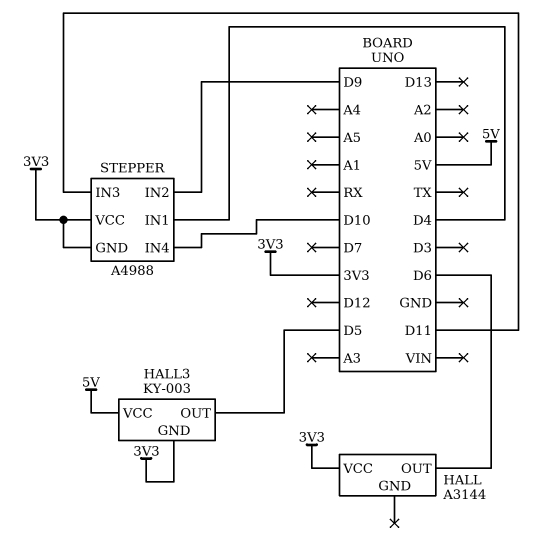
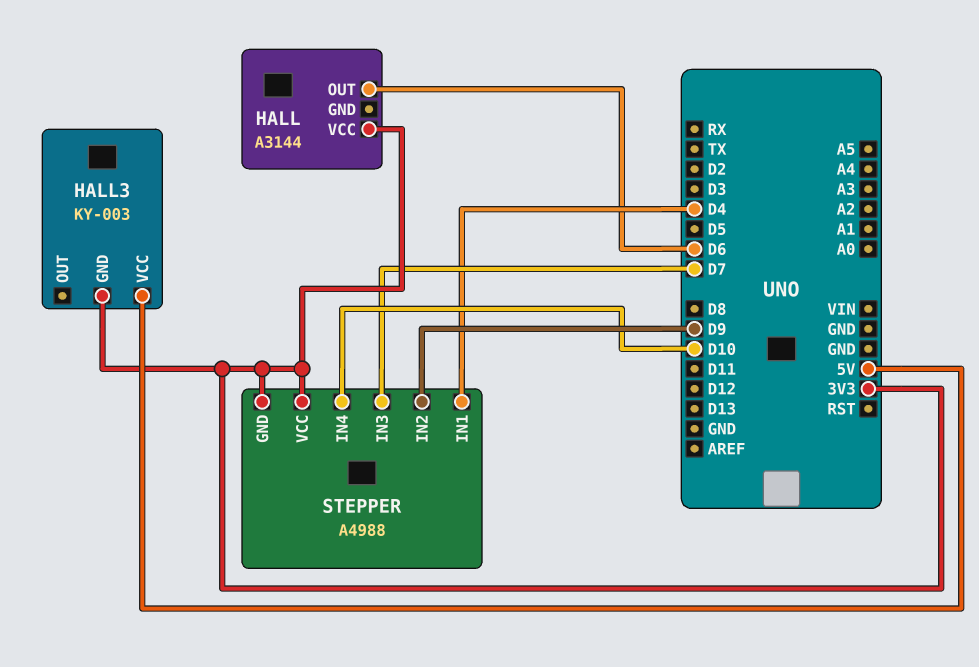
HALL3 pin OUT: D5 -> none
STEPPER pin IN3: D11 -> D7

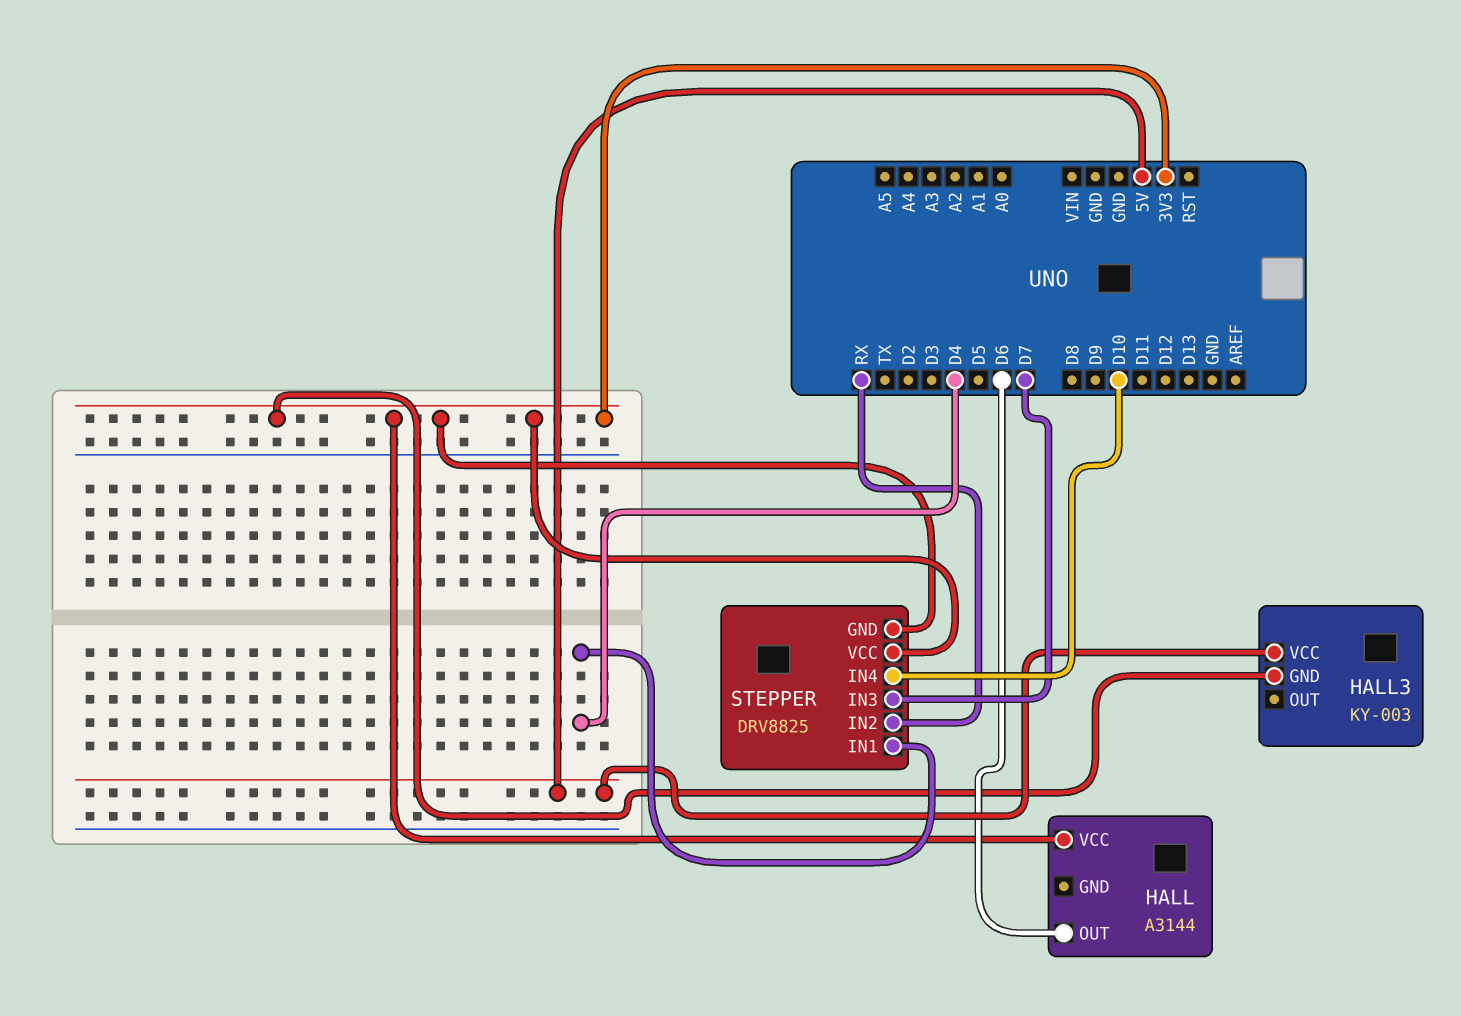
STEPPER: A4988 -> DRV8825
STEPPER pin IN2: D9 -> RX

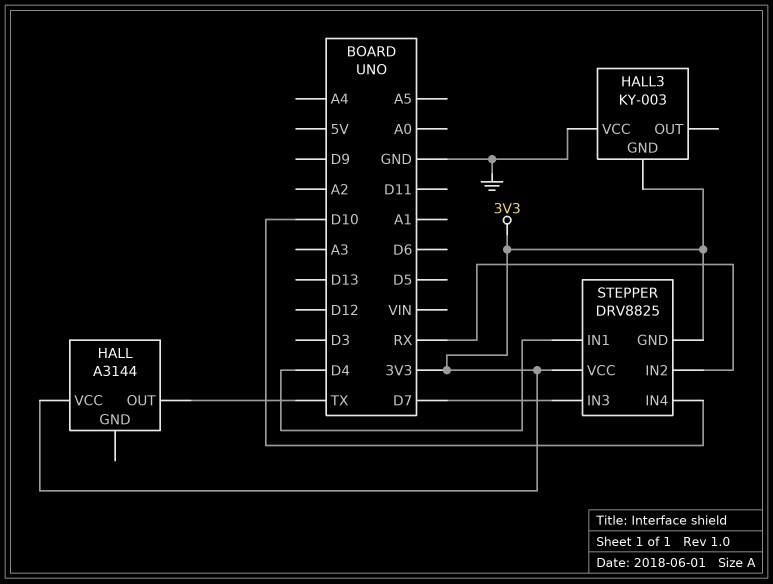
HALL pin OUT: D6 -> TX
HALL3 pin VCC: 5V -> GND

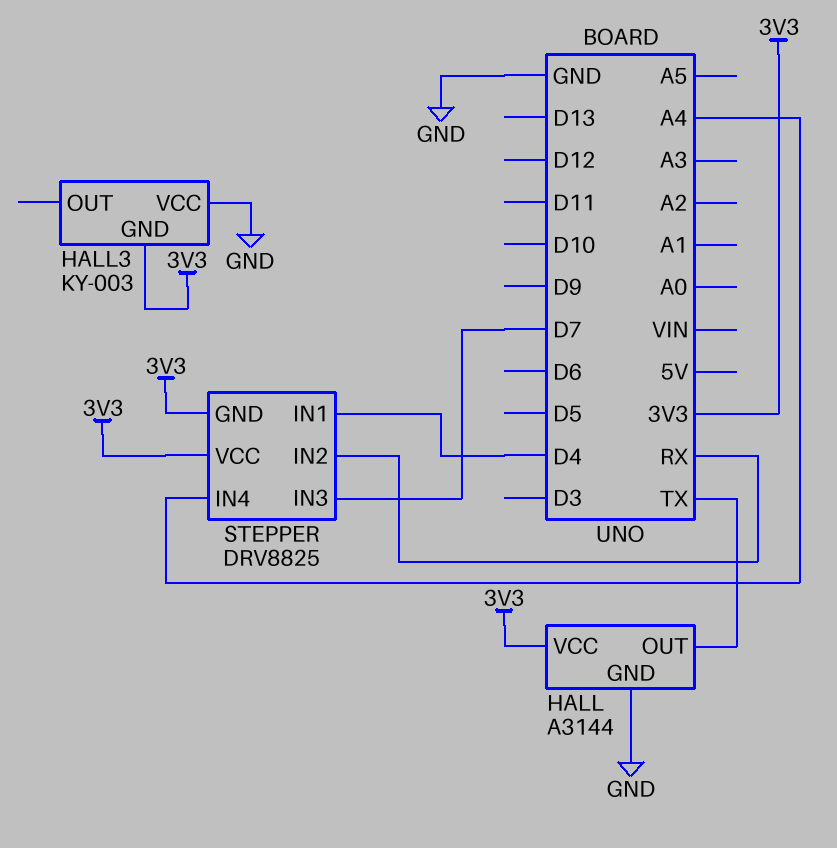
HALL pin GND: none -> GND
STEPPER pin IN4: D10 -> A4

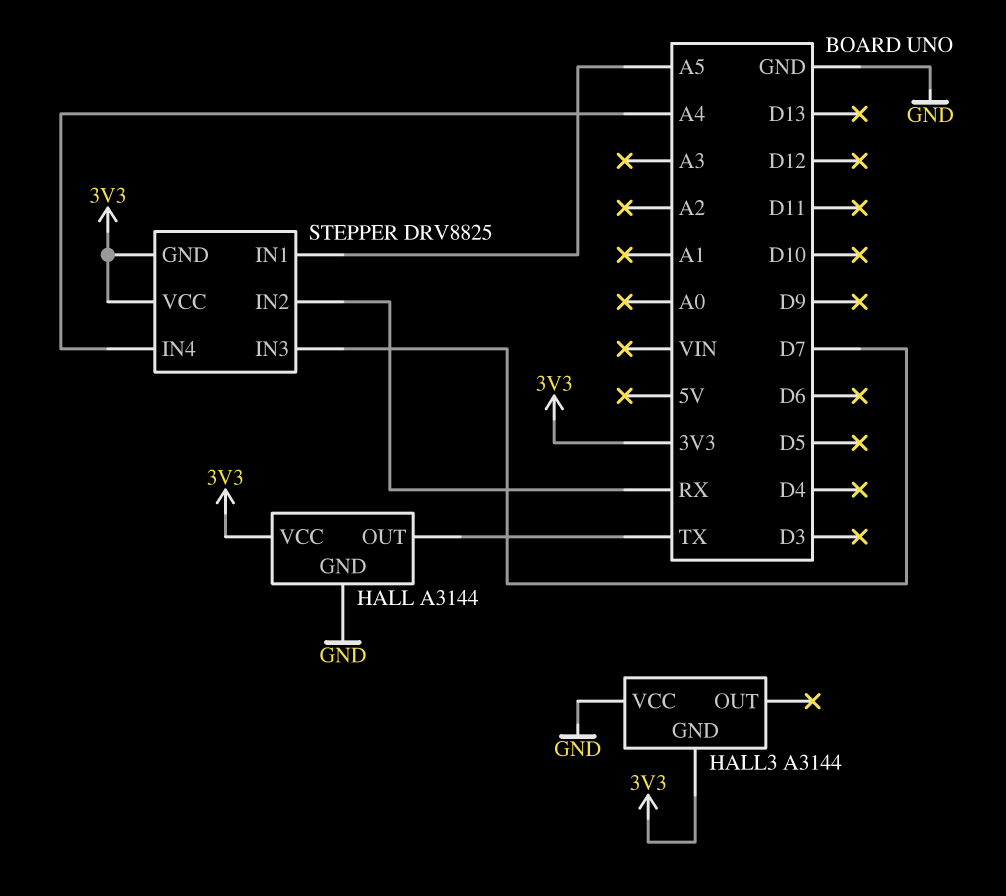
HALL3: KY-003 -> A3144
STEPPER pin IN1: D4 -> A5

